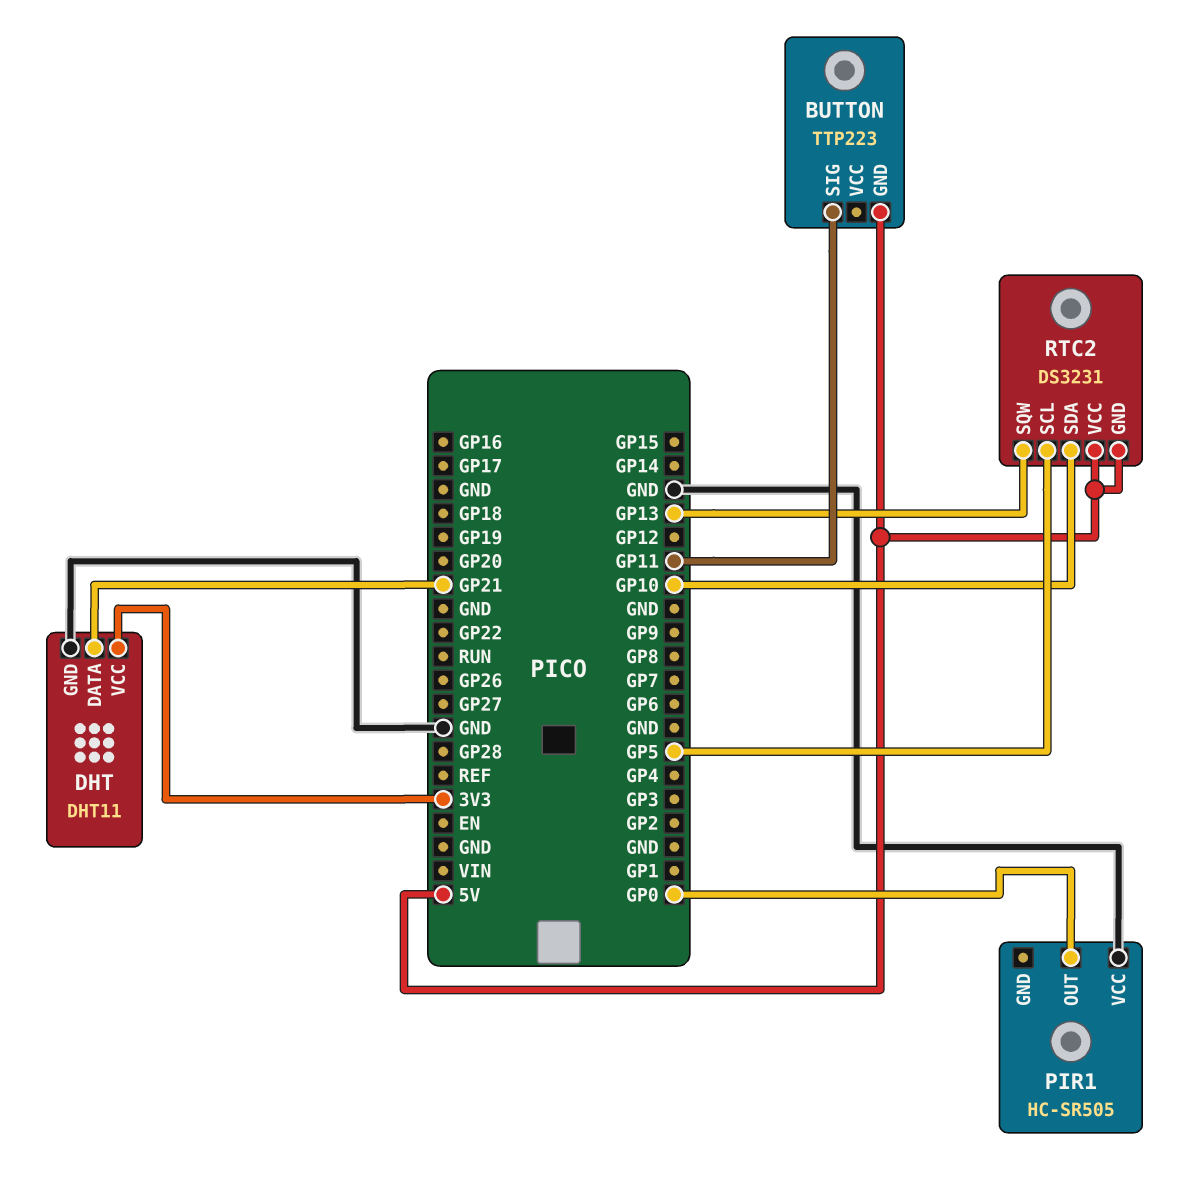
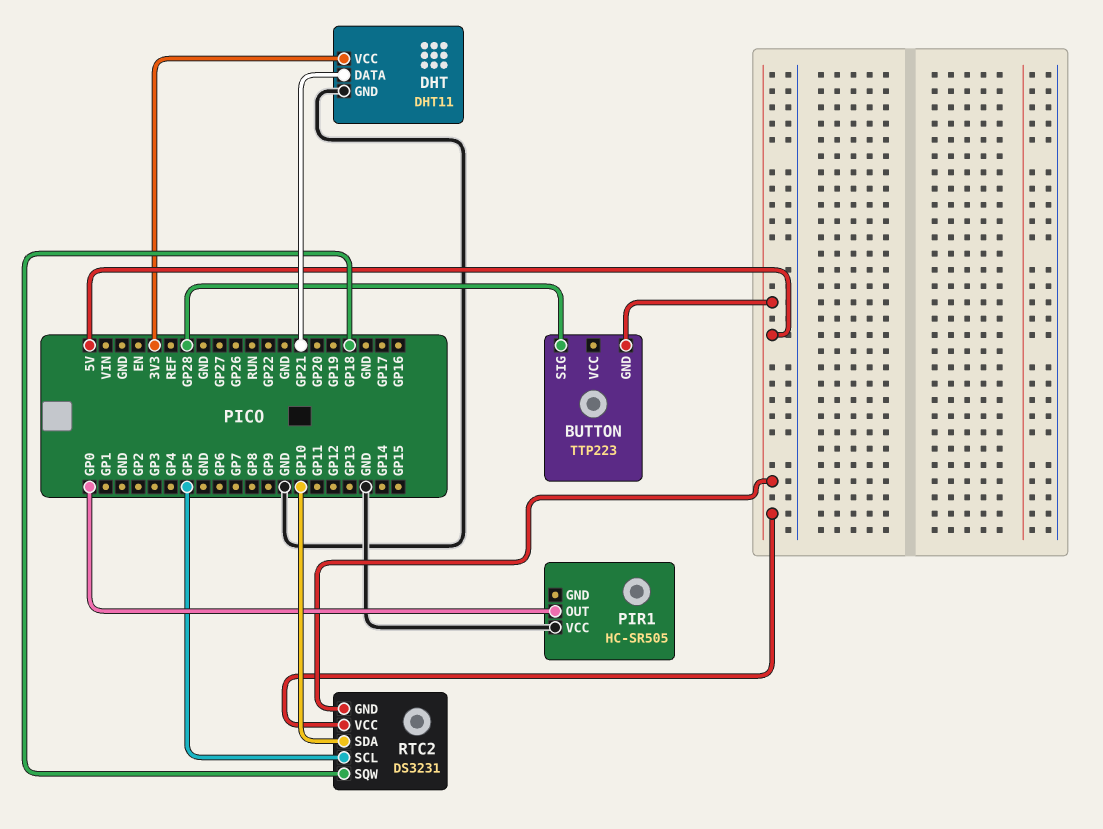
BUTTON pin SIG: GP11 -> GP28
RTC2 pin SQW: GP13 -> GP18

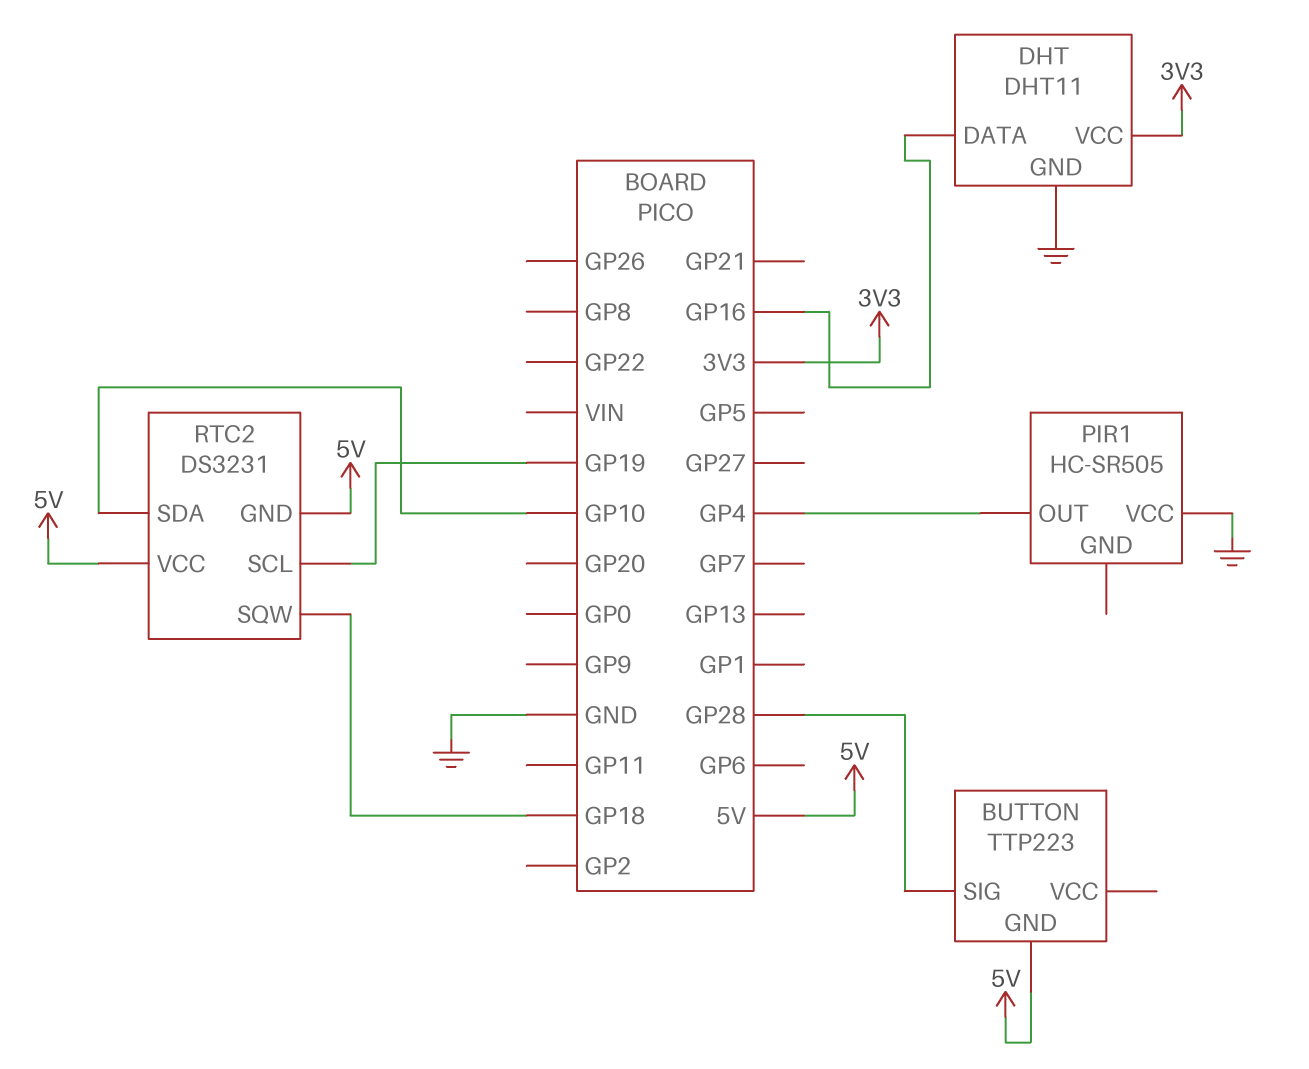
DHT pin DATA: GP21 -> GP16
PIR1 pin OUT: GP0 -> GP4
RTC2 pin SCL: GP5 -> GP19

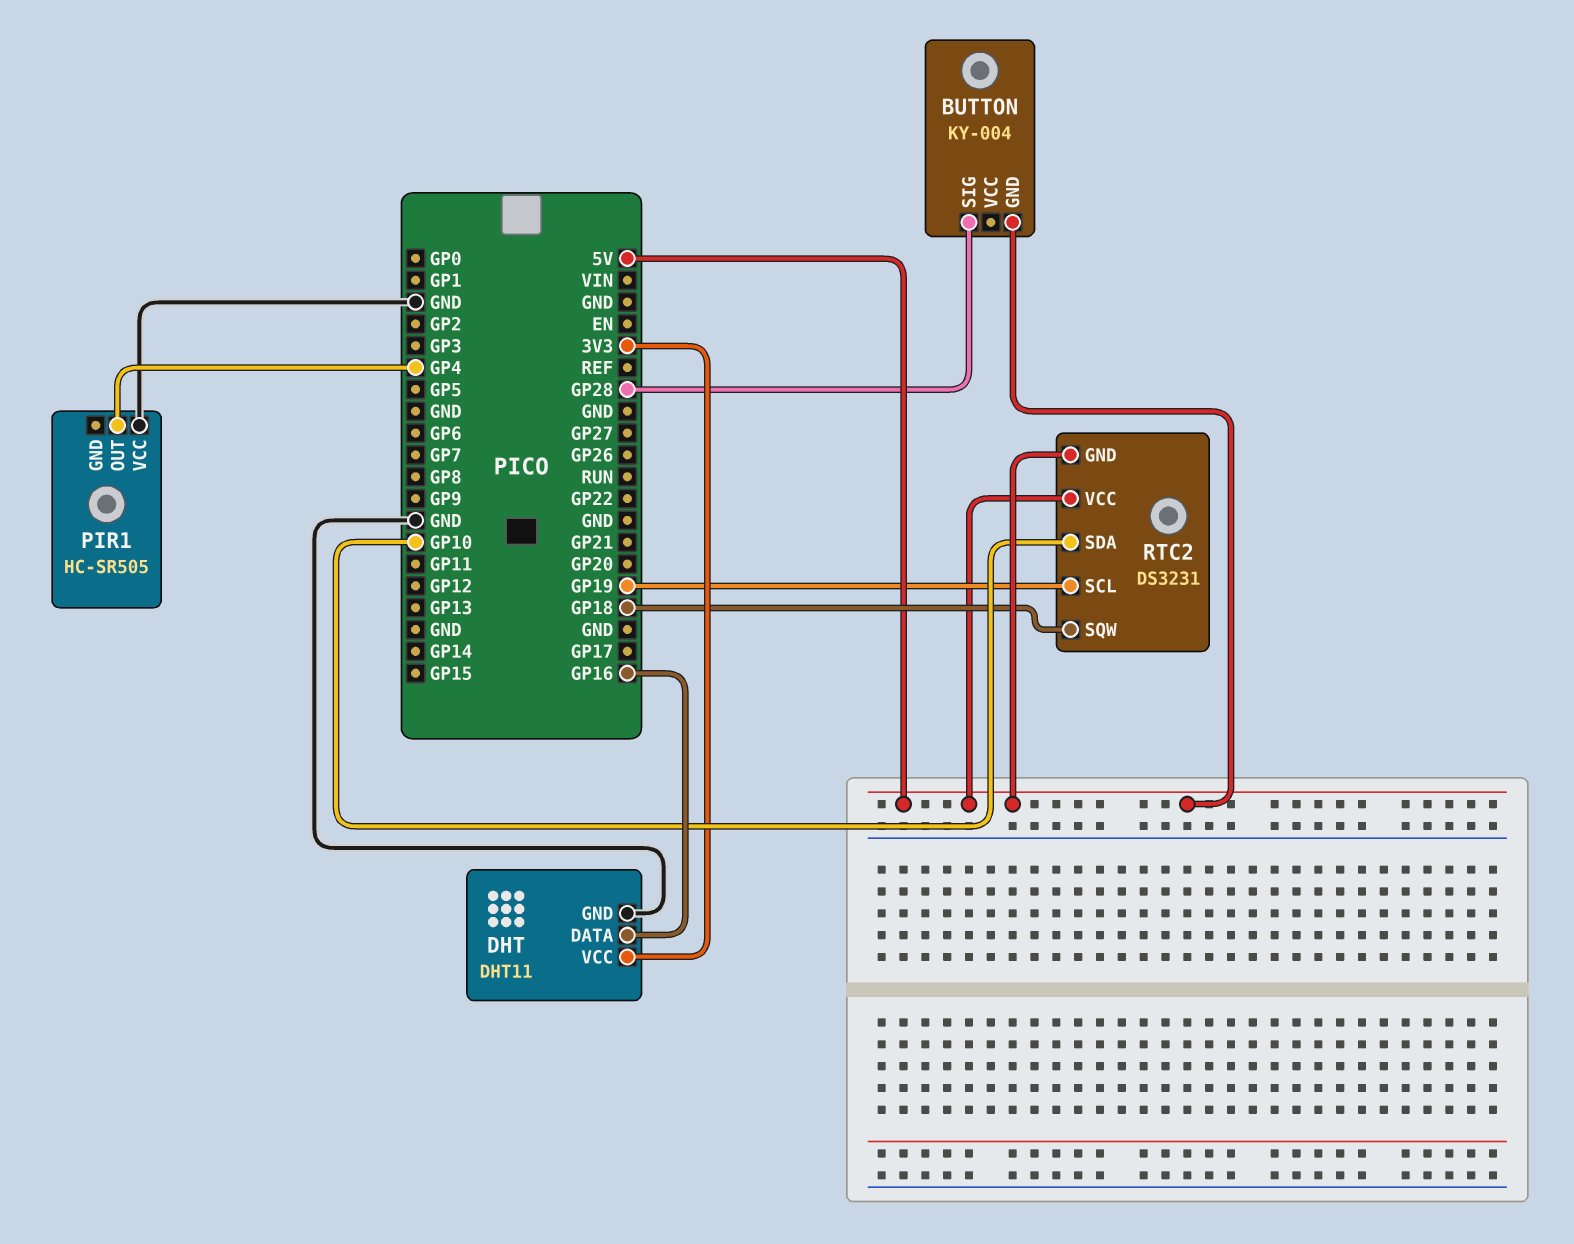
BUTTON: TTP223 -> KY-004

